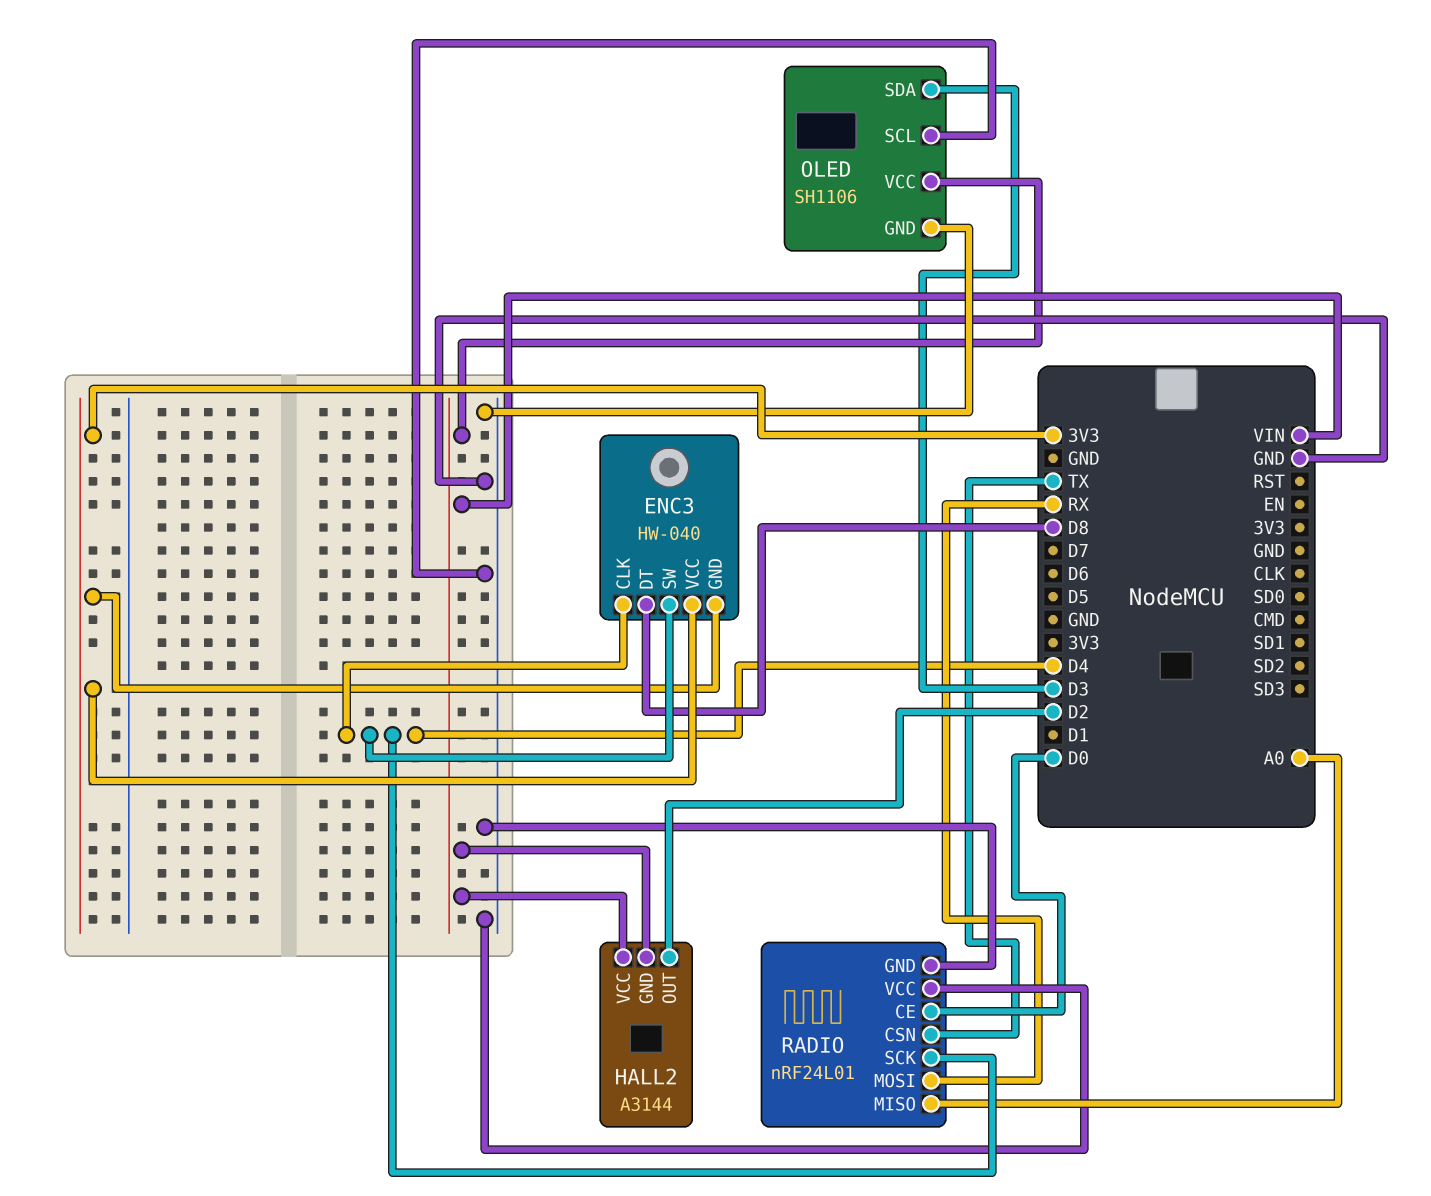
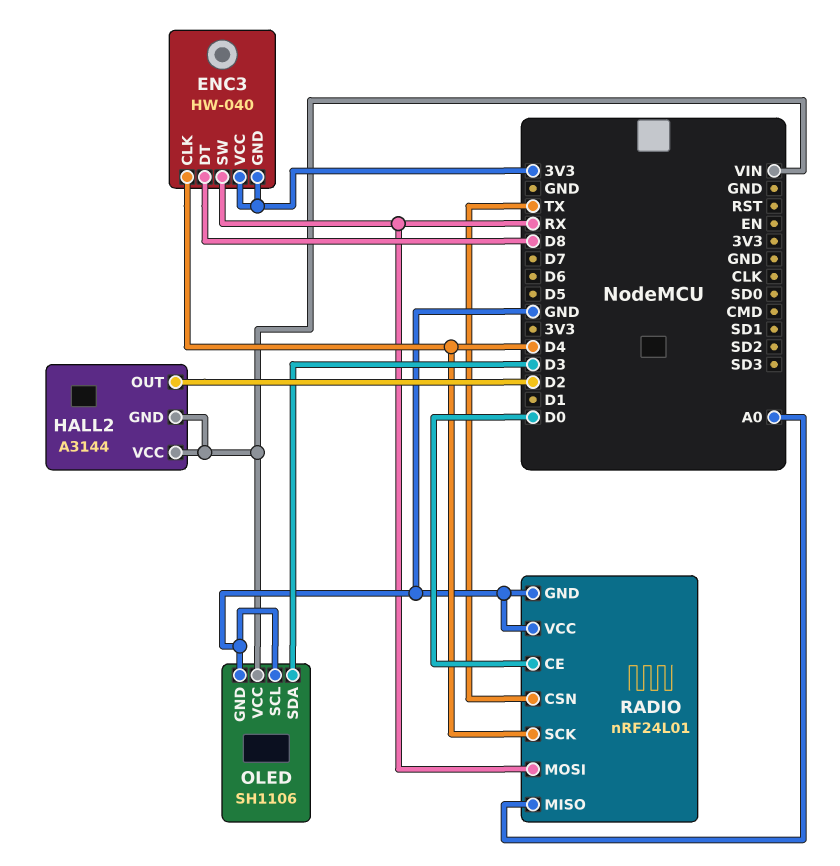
ENC3 pin SW: D4 -> RX

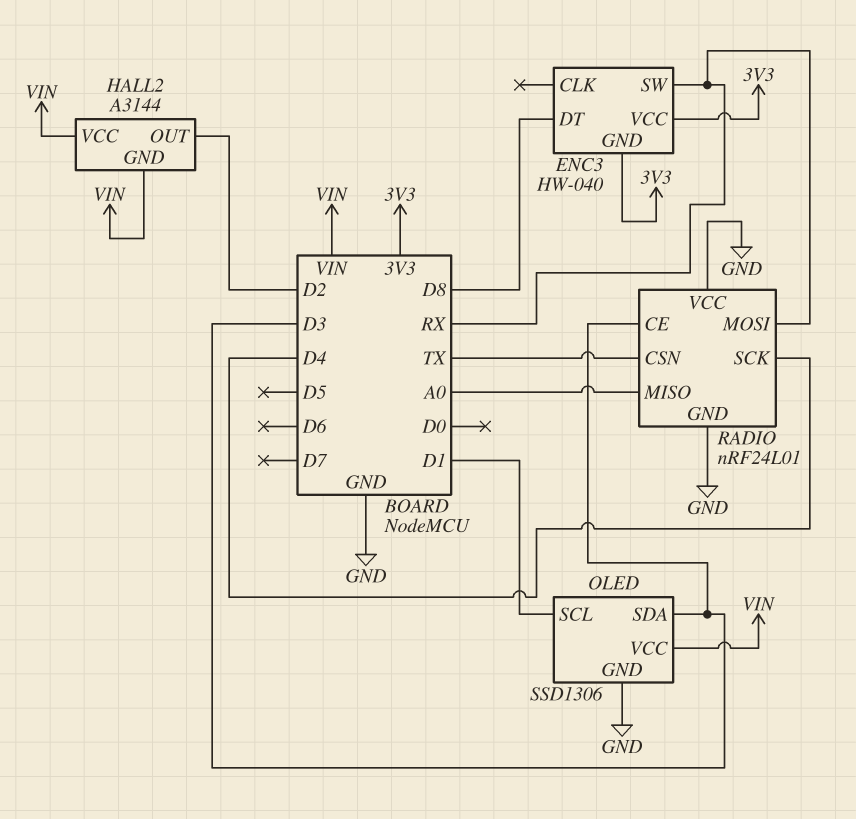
ENC3 pin CLK: D4 -> none
OLED: SH1106 -> SSD1306
OLED pin SCL: GND -> D1
RADIO pin CE: D0 -> D3

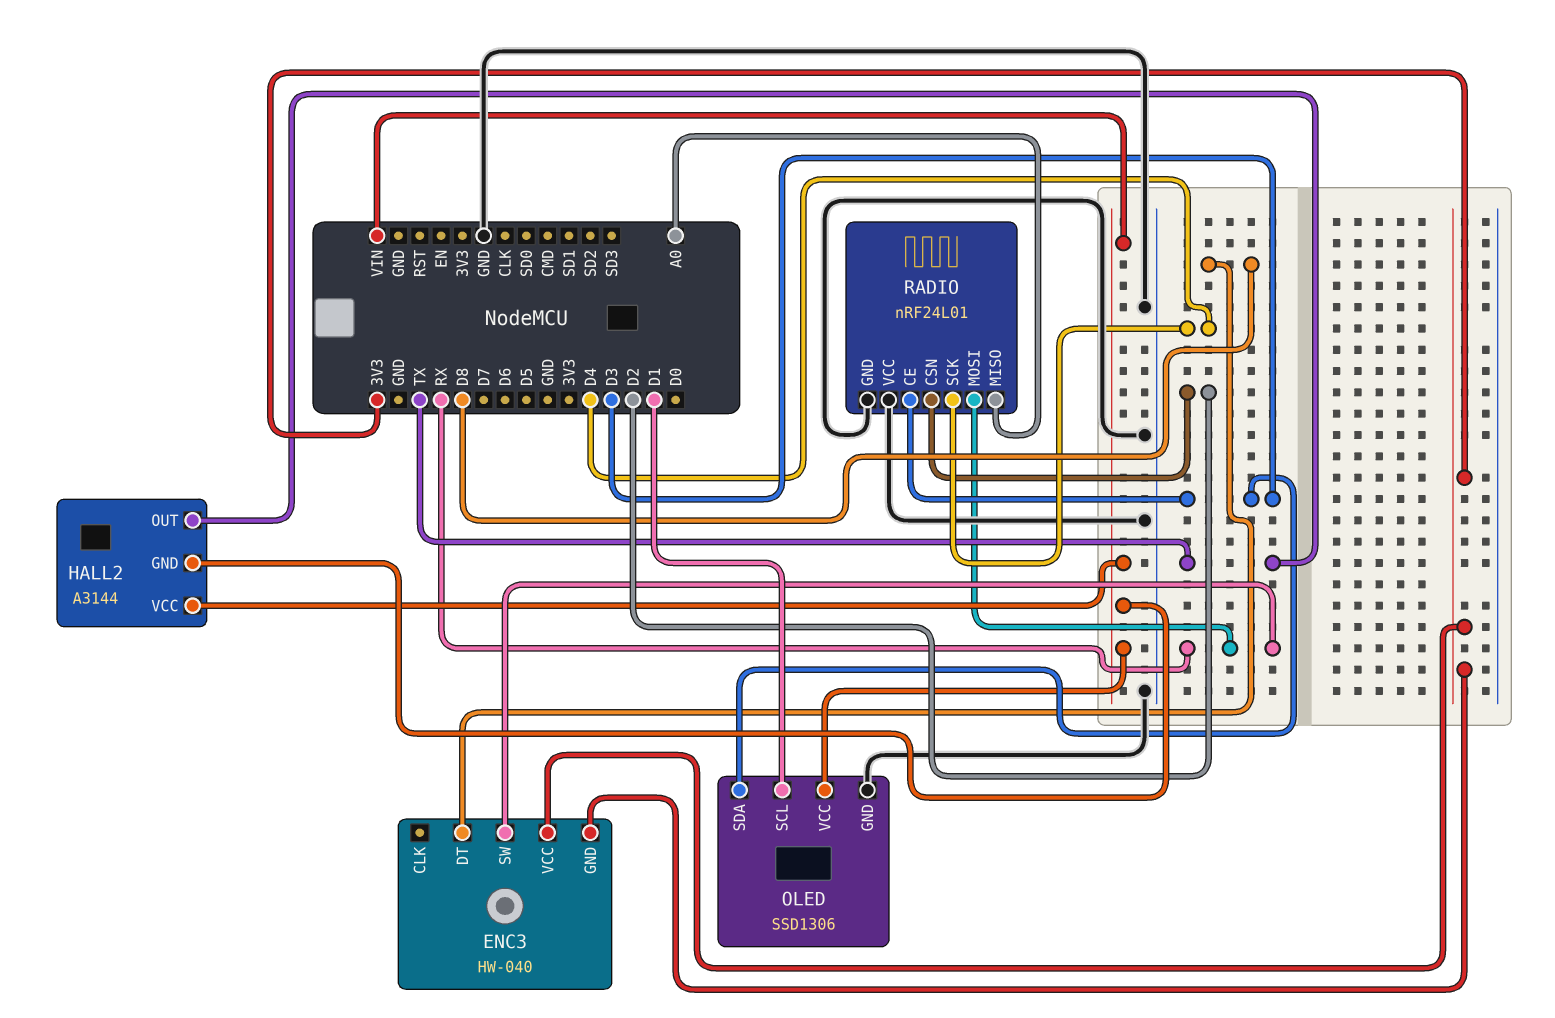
HALL2 pin OUT: D2 -> TX
RADIO pin CSN: TX -> D2

